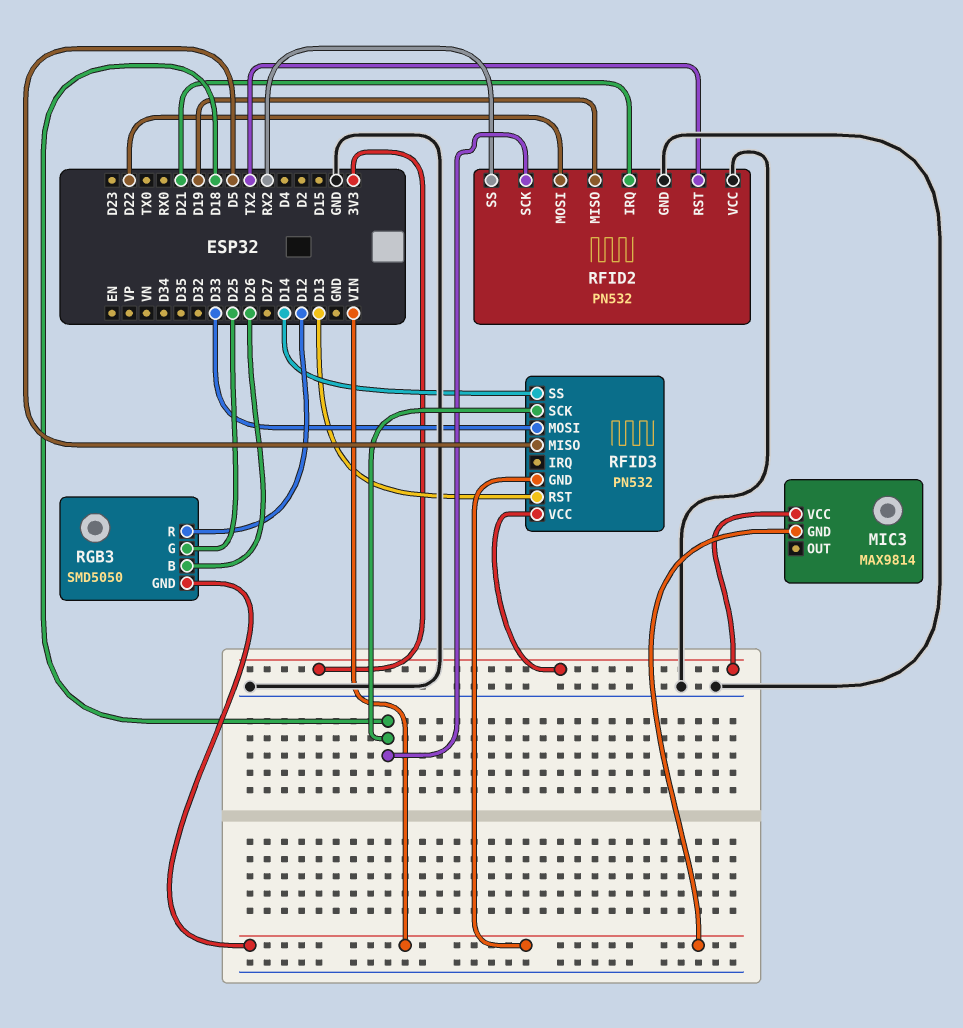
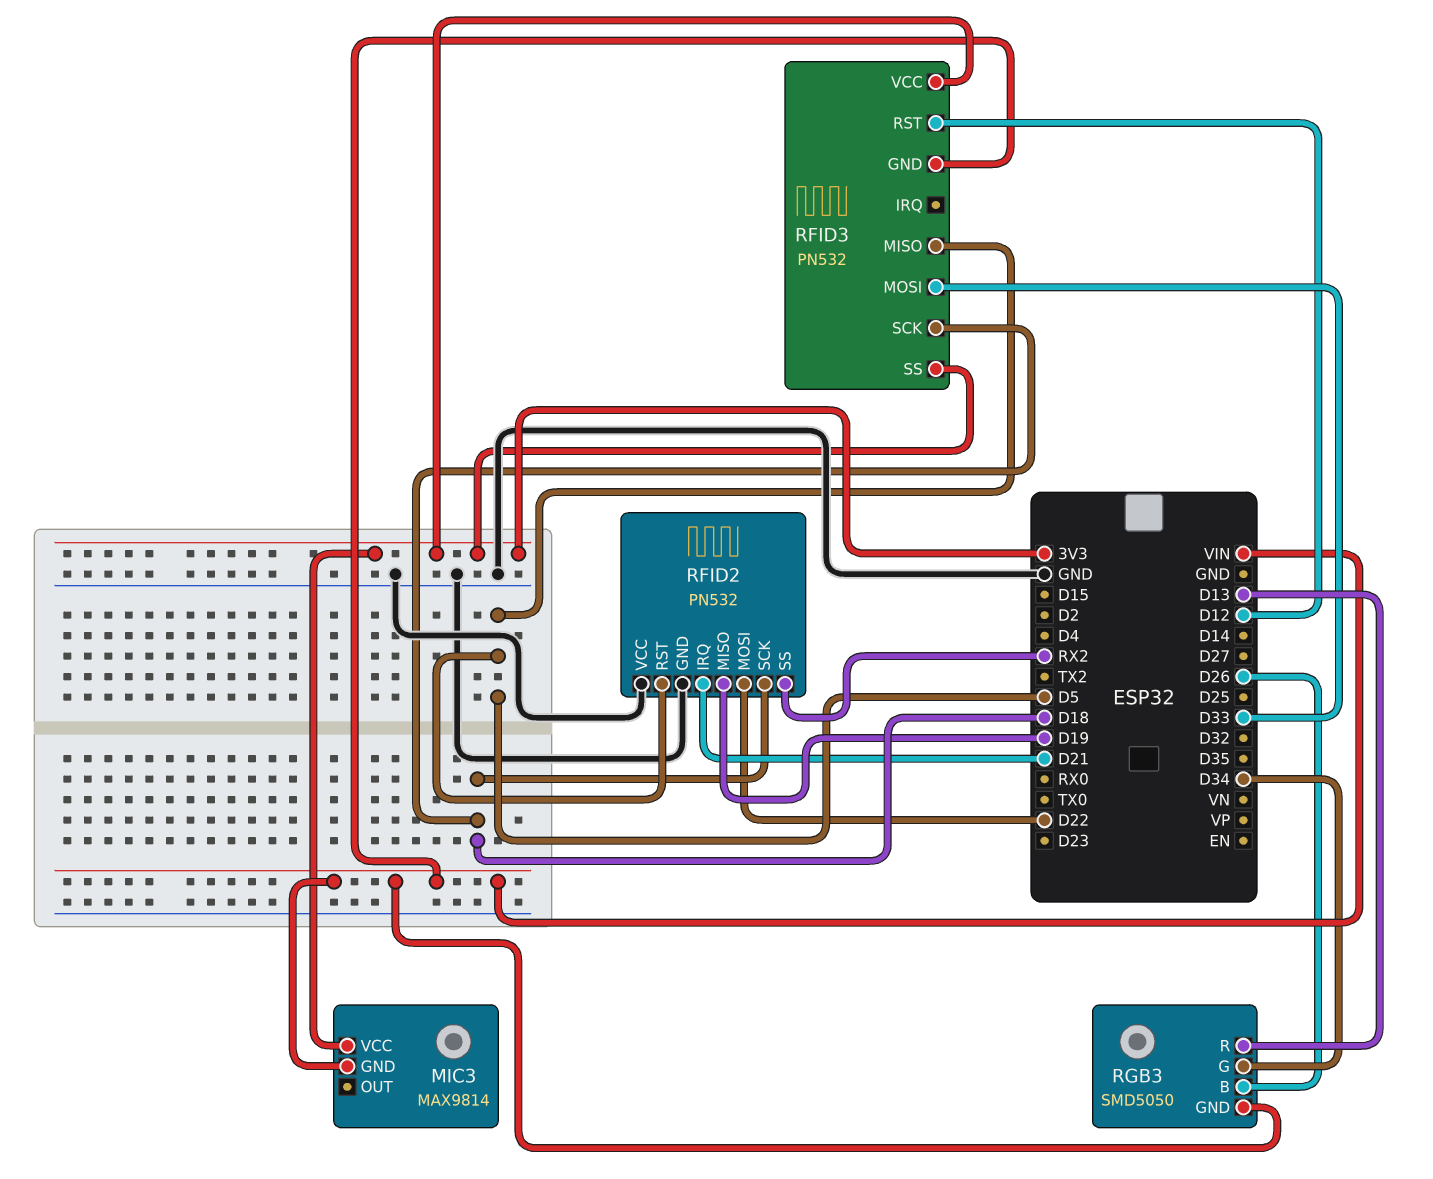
RFID2 pin RST: TX2 -> D5
RFID3 pin RST: D13 -> D12
RFID3 pin SS: D14 -> 3V3
RGB3 pin G: D25 -> D34
RGB3 pin R: D12 -> D13

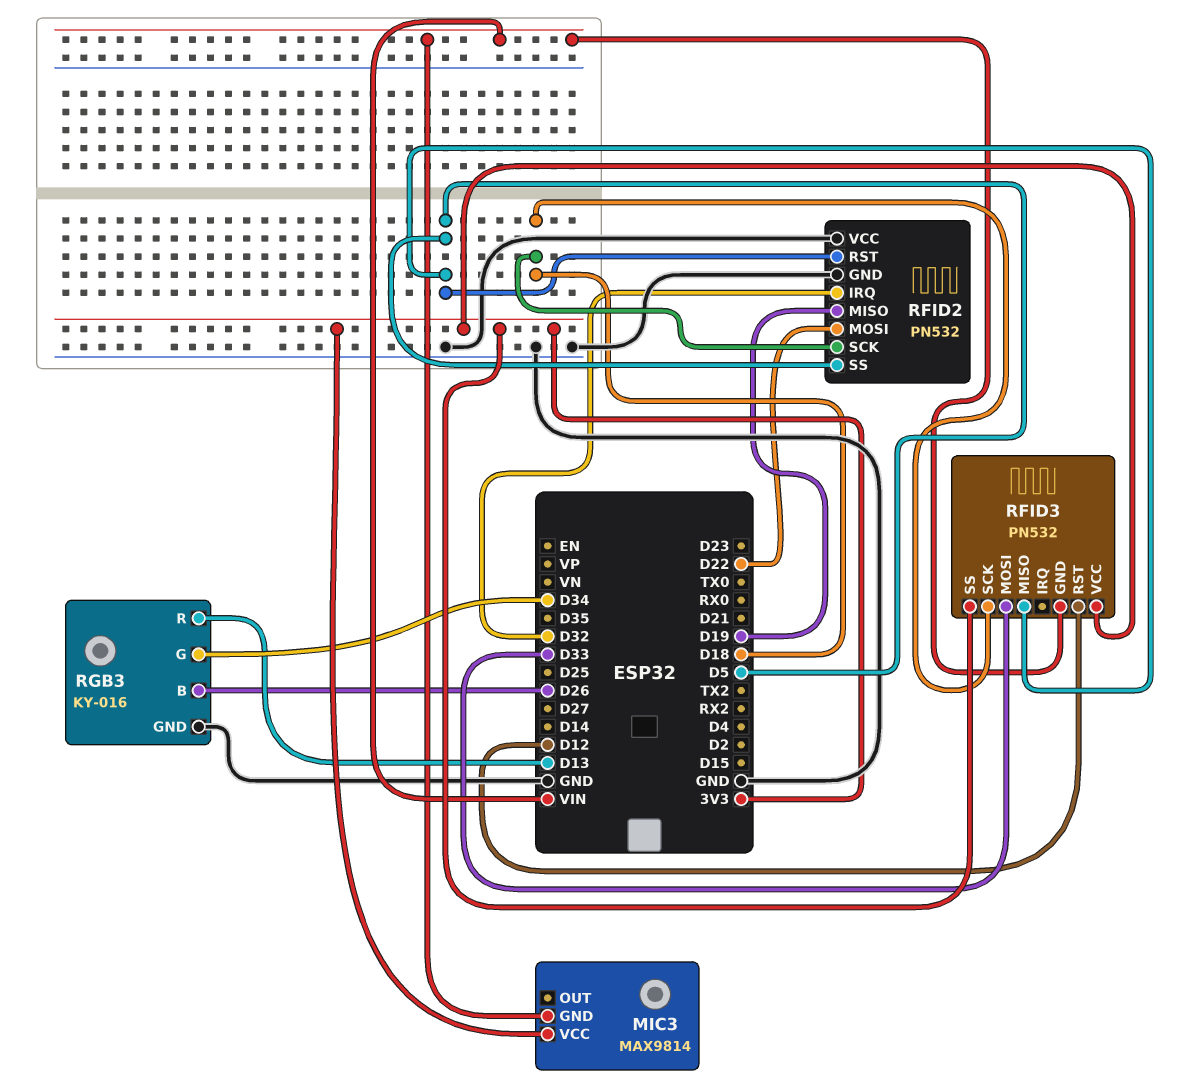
RFID2 pin IRQ: D21 -> D32
RFID2 pin SS: RX2 -> D5
RGB3: SMD5050 -> KY-016
RGB3 pin GND: VIN -> GND

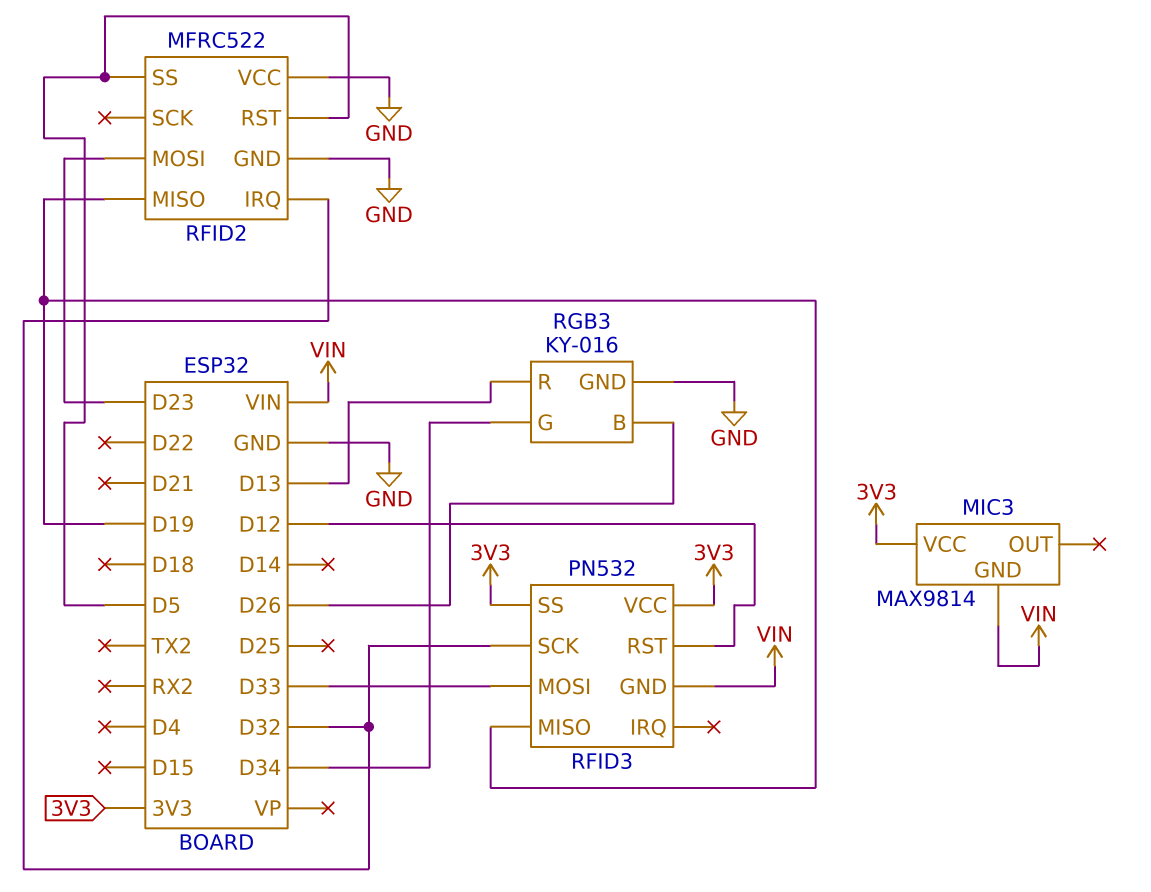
RFID2: PN532 -> MFRC522
RFID2 pin MOSI: D22 -> D23
RFID2 pin SCK: D18 -> none
RFID3 pin MISO: D5 -> D19
RFID3 pin SCK: D18 -> D32

